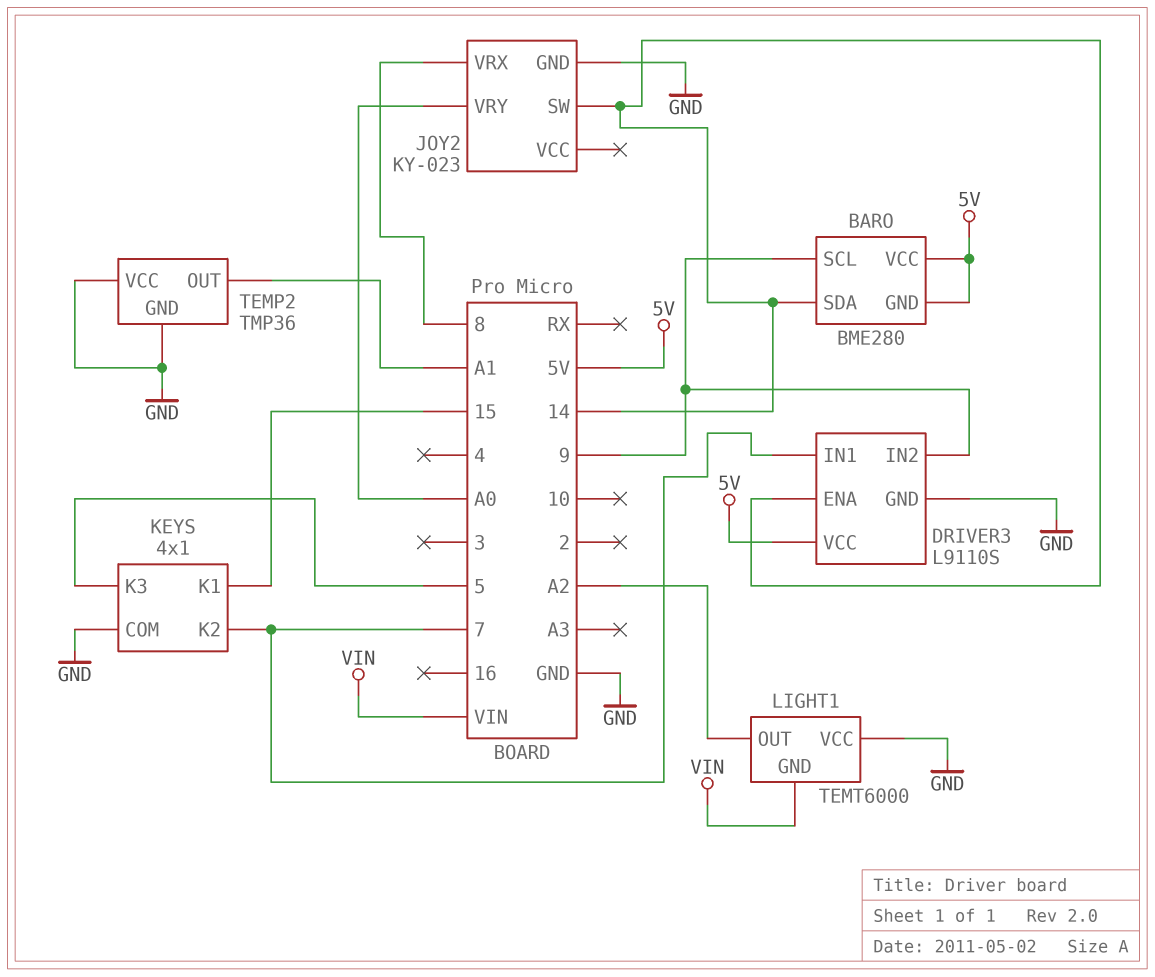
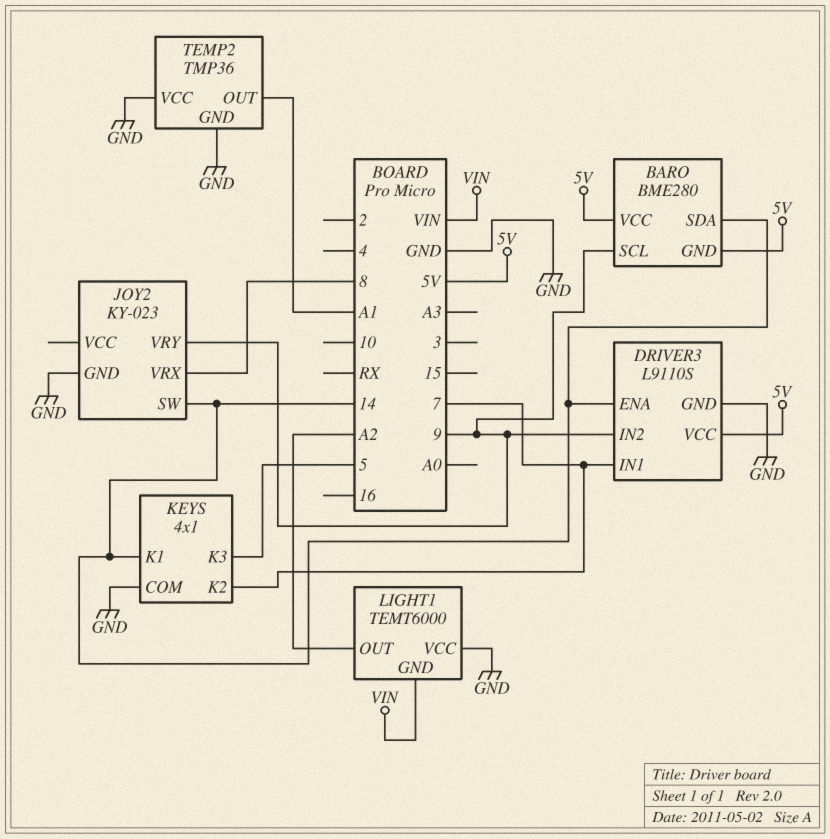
JOY2 pin VRY: A0 -> 9
KEYS pin K1: 15 -> 14

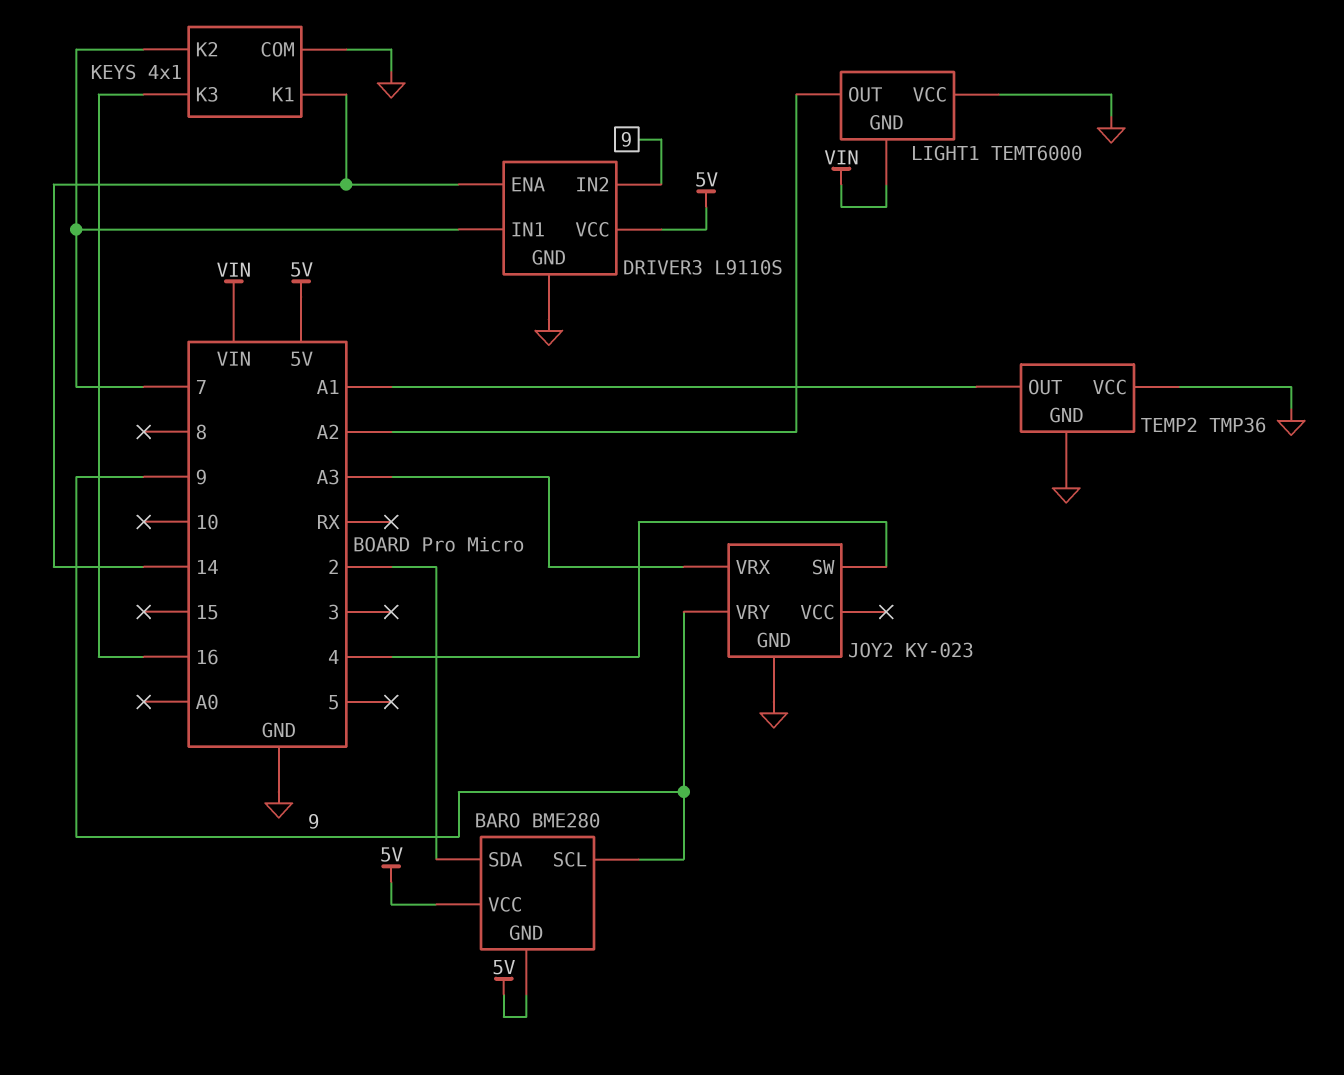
BARO pin SDA: 14 -> 2
JOY2 pin SW: 14 -> 4
JOY2 pin VRX: 8 -> A3
KEYS pin K3: 5 -> 16

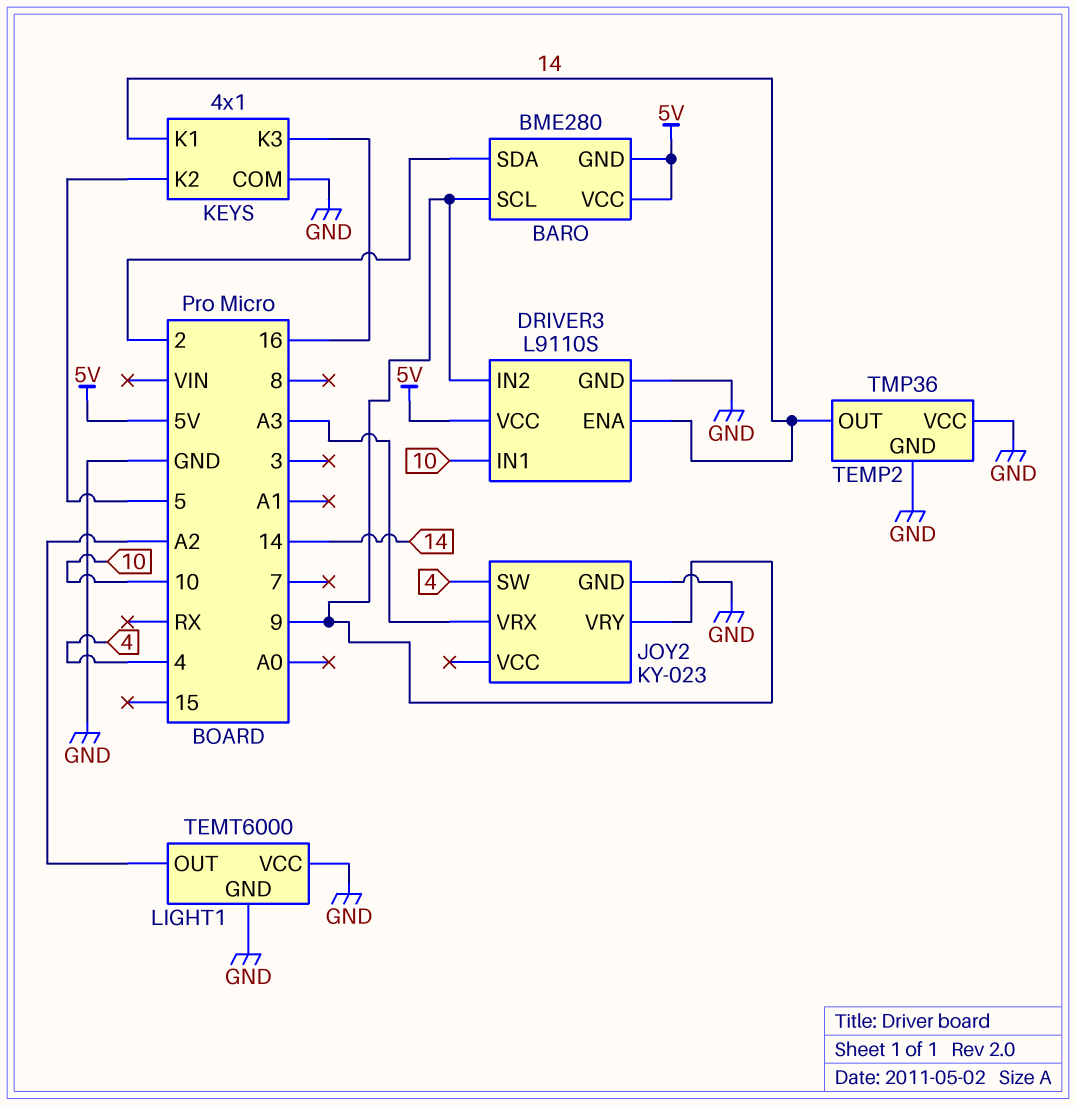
DRIVER3 pin IN1: 7 -> 10
KEYS pin K2: 7 -> 5
LIGHT1 pin GND: VIN -> GND
TEMP2 pin OUT: A1 -> 14

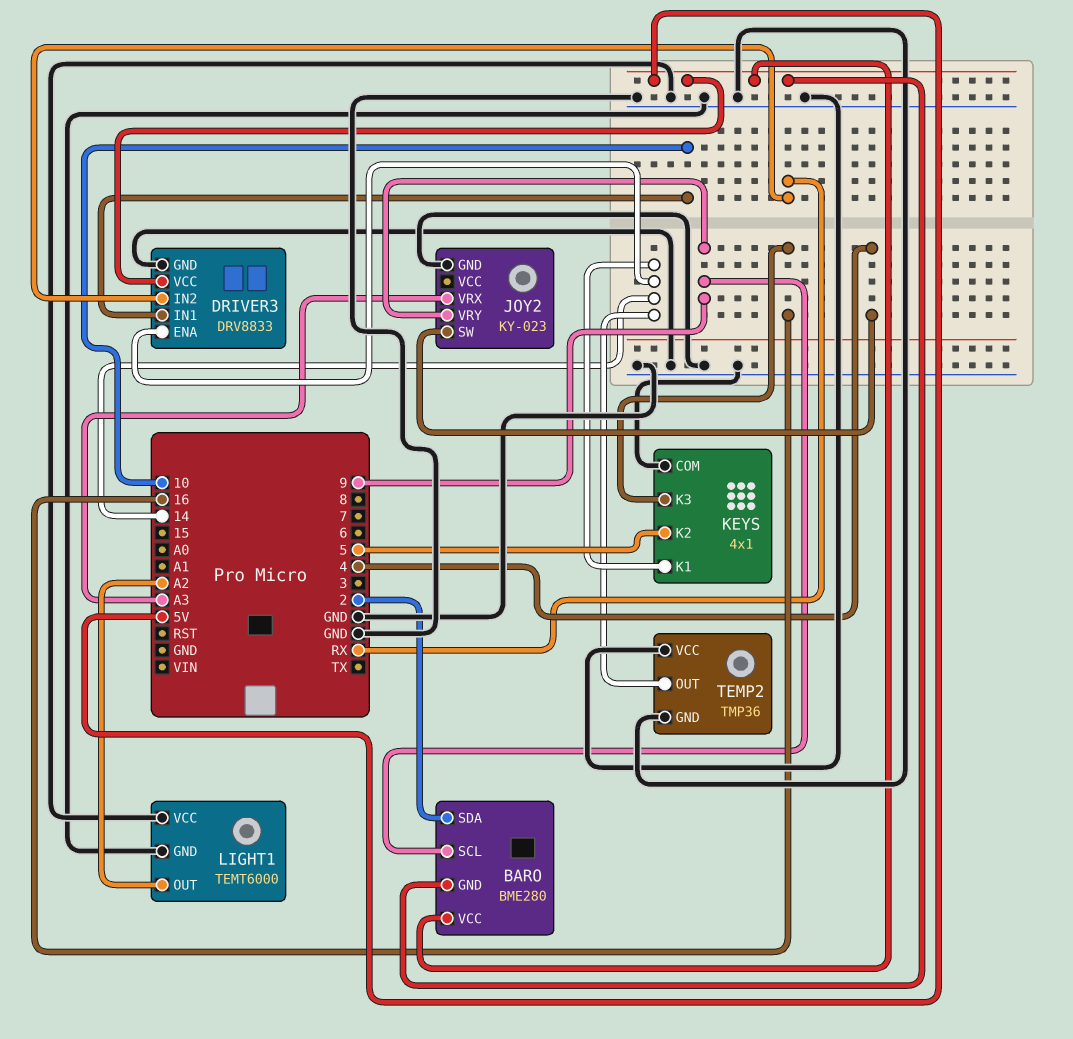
DRIVER3: L9110S -> DRV8833
DRIVER3 pin IN2: 9 -> RX

